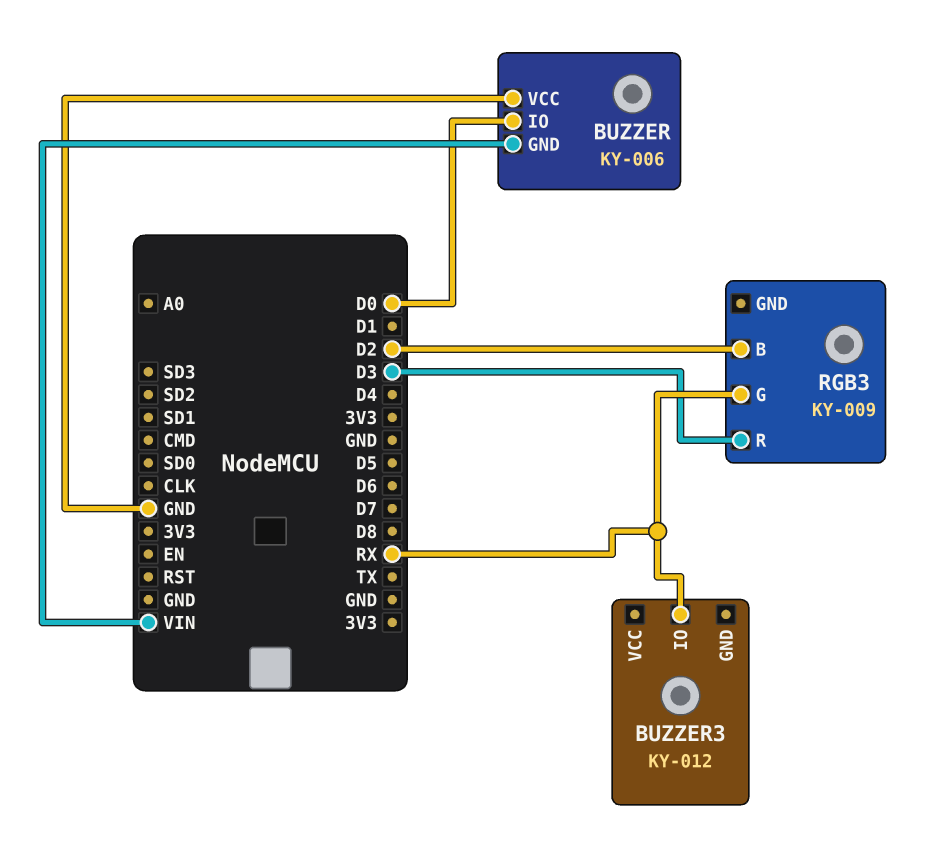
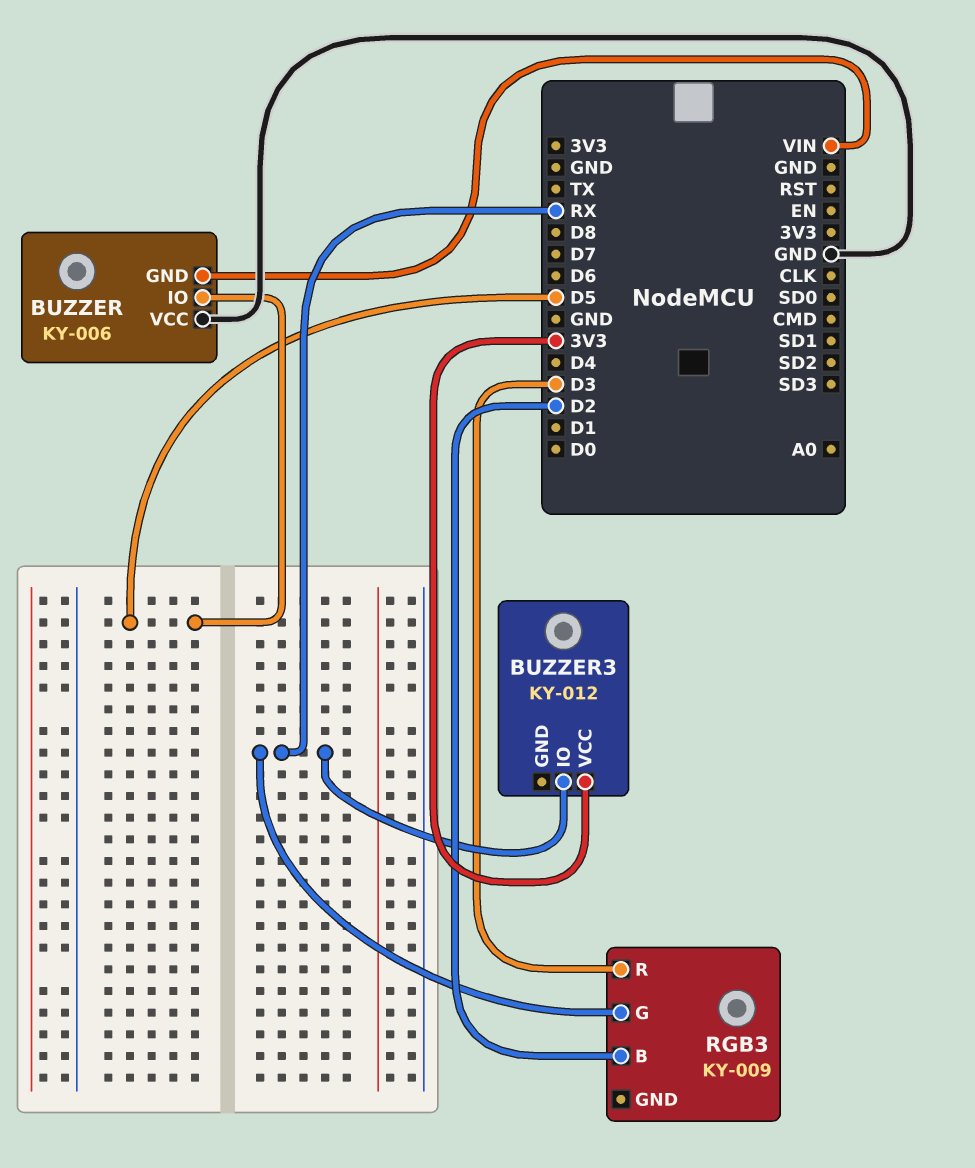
BUZZER pin IO: D0 -> D5
BUZZER3 pin VCC: none -> 3V3

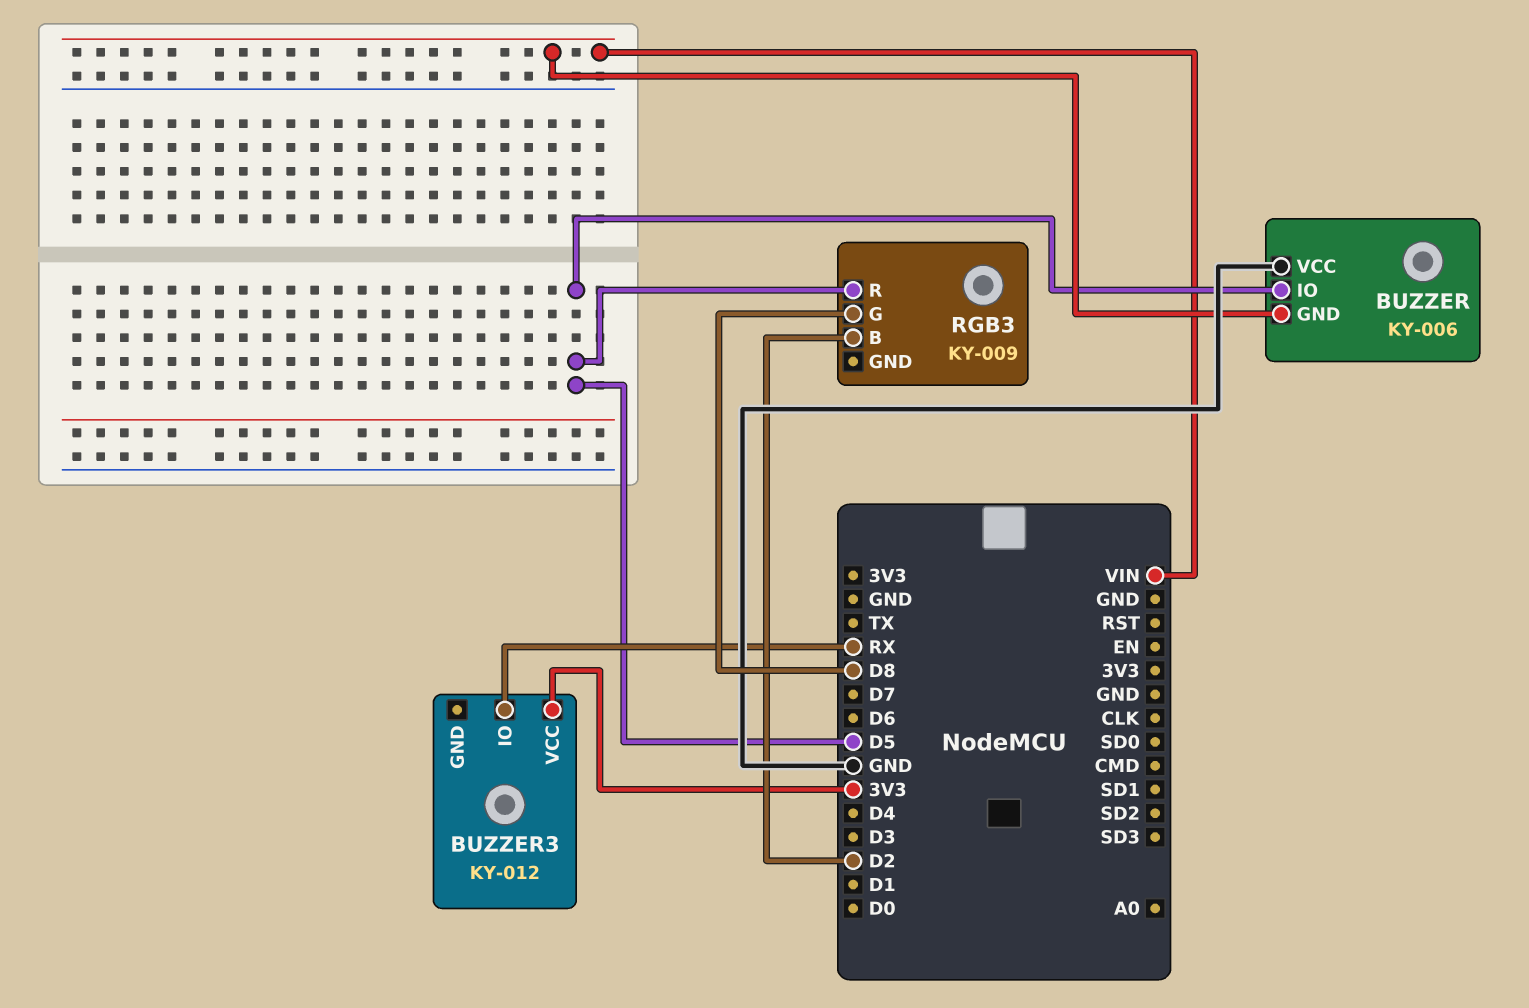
RGB3 pin G: RX -> D8
RGB3 pin R: D3 -> D5

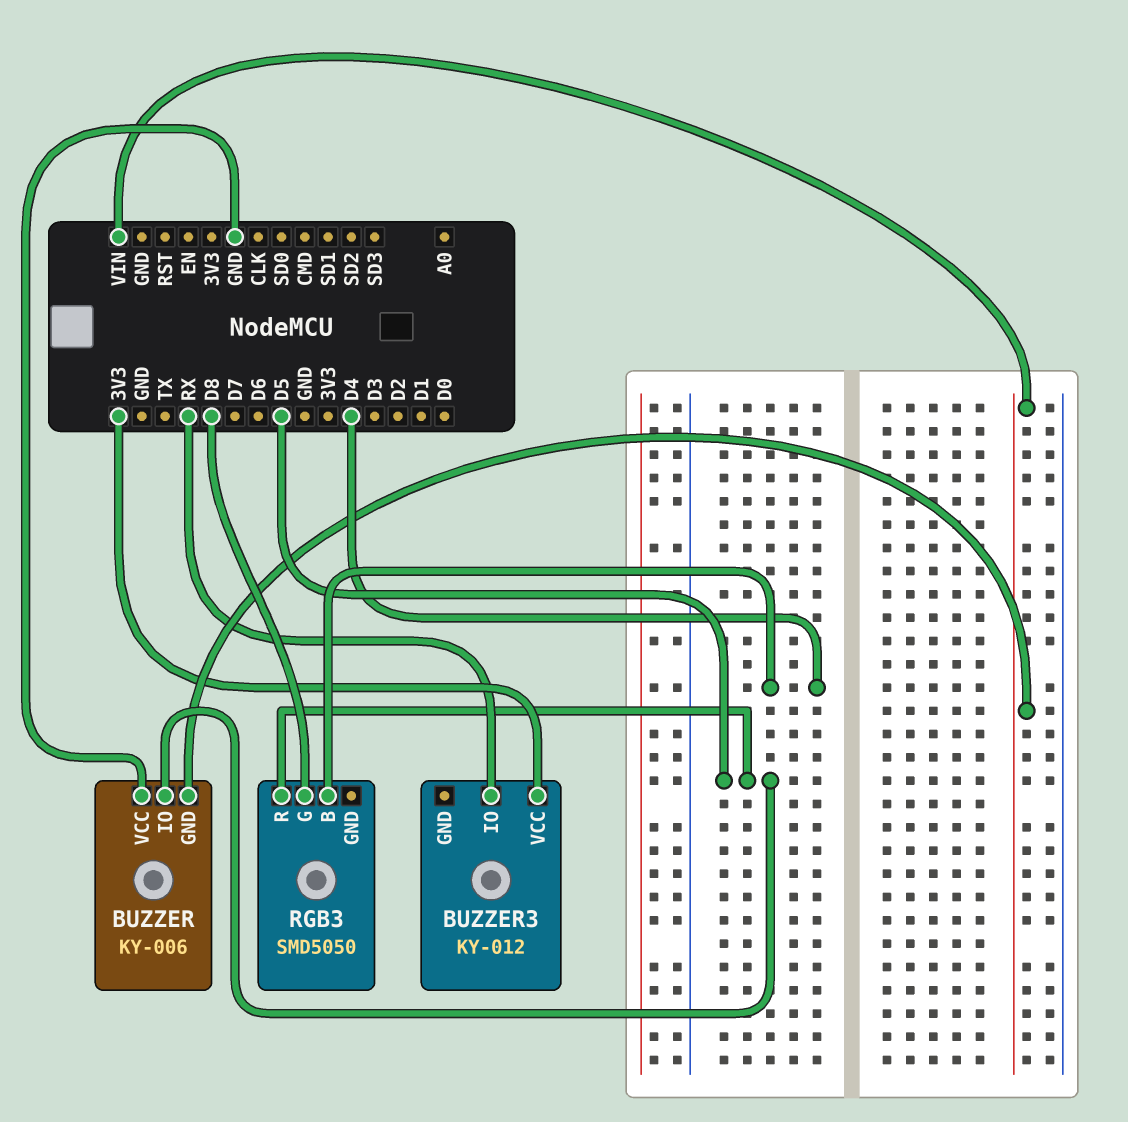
RGB3: KY-009 -> SMD5050
RGB3 pin B: D2 -> D4

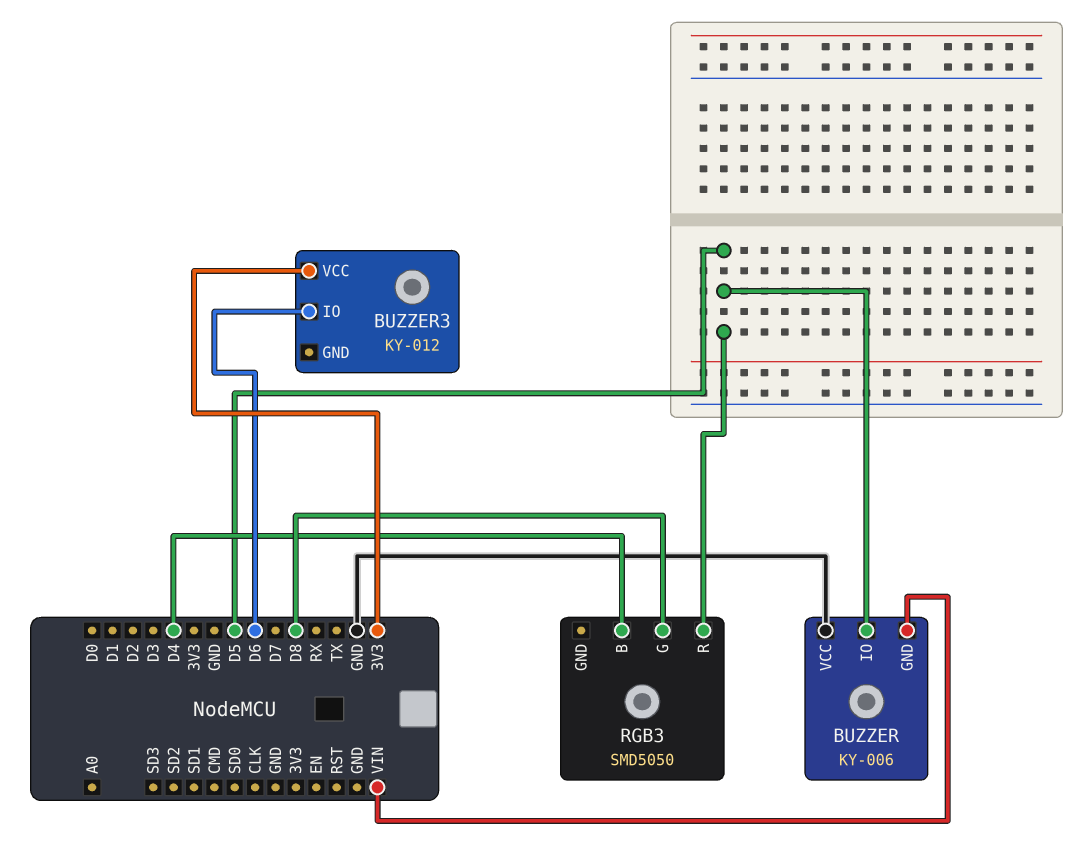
BUZZER3 pin IO: RX -> D6

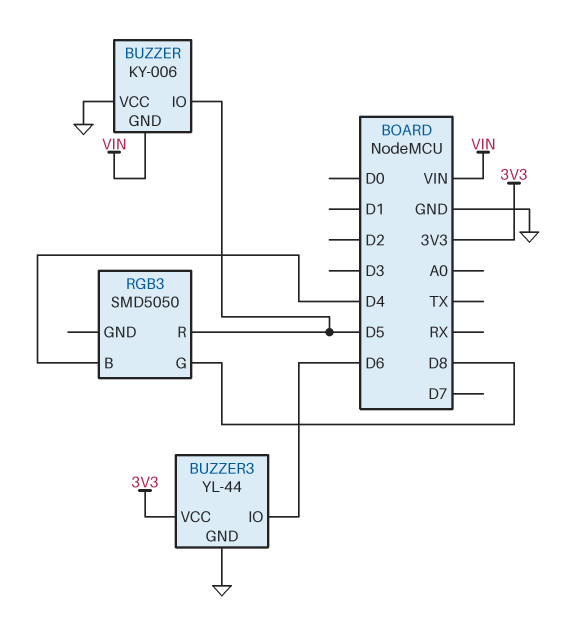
BUZZER3: KY-012 -> YL-44
BUZZER3 pin GND: none -> GND

